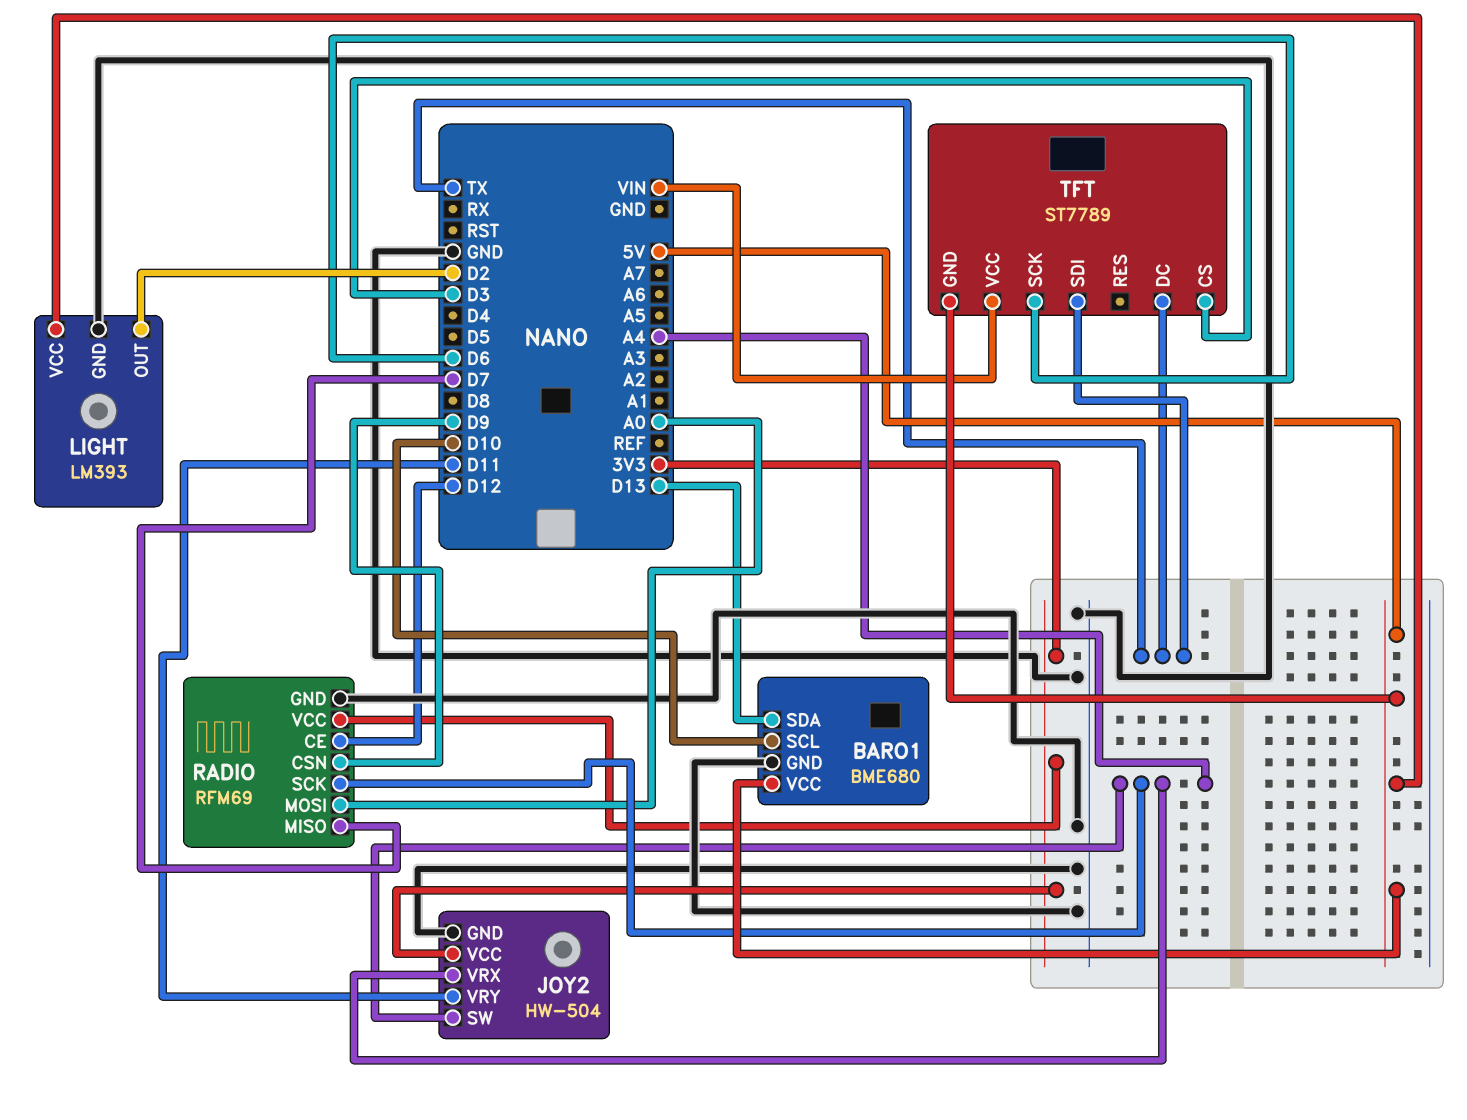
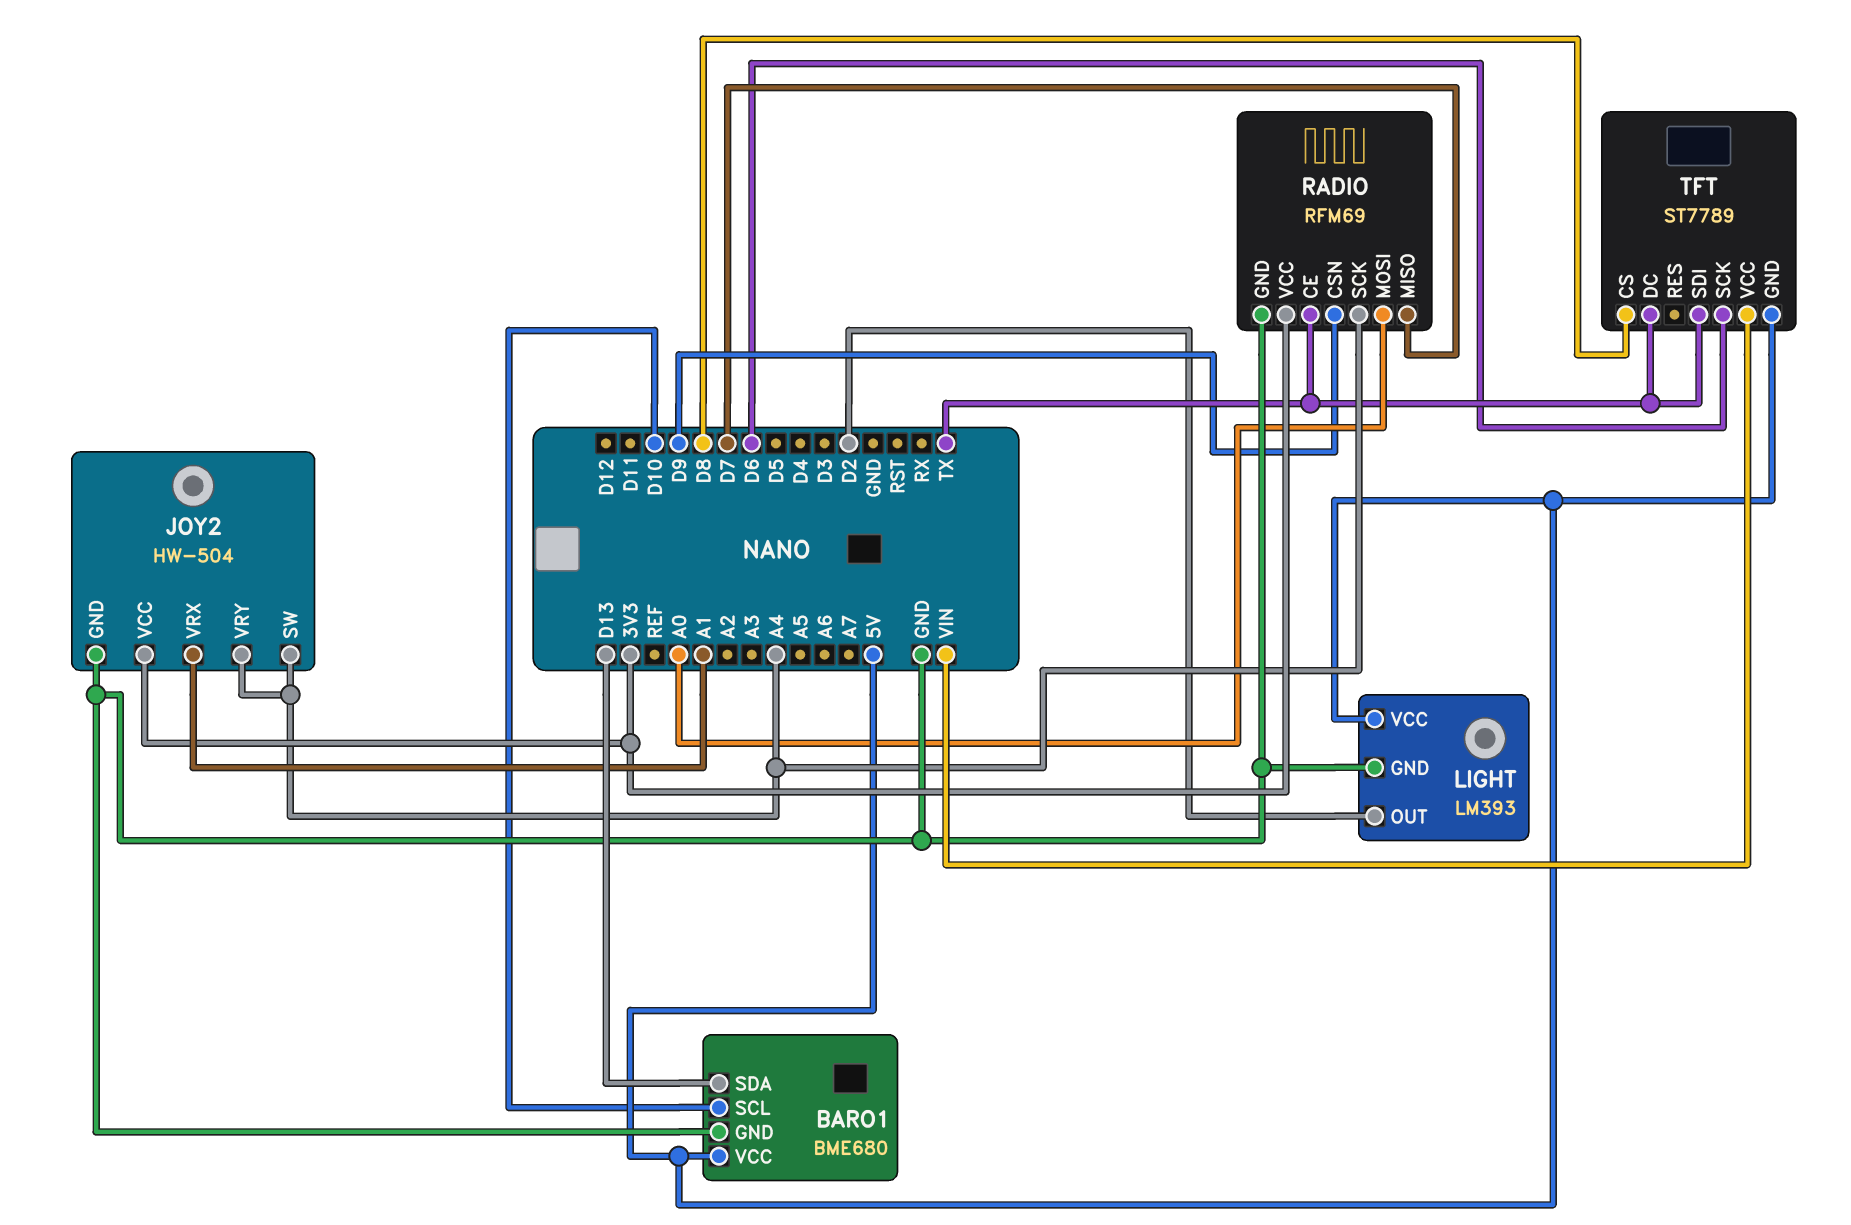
JOY2 pin VRX: A4 -> A1
JOY2 pin VRY: D11 -> A4
RADIO pin CE: D12 -> TX
TFT pin CS: D3 -> D8

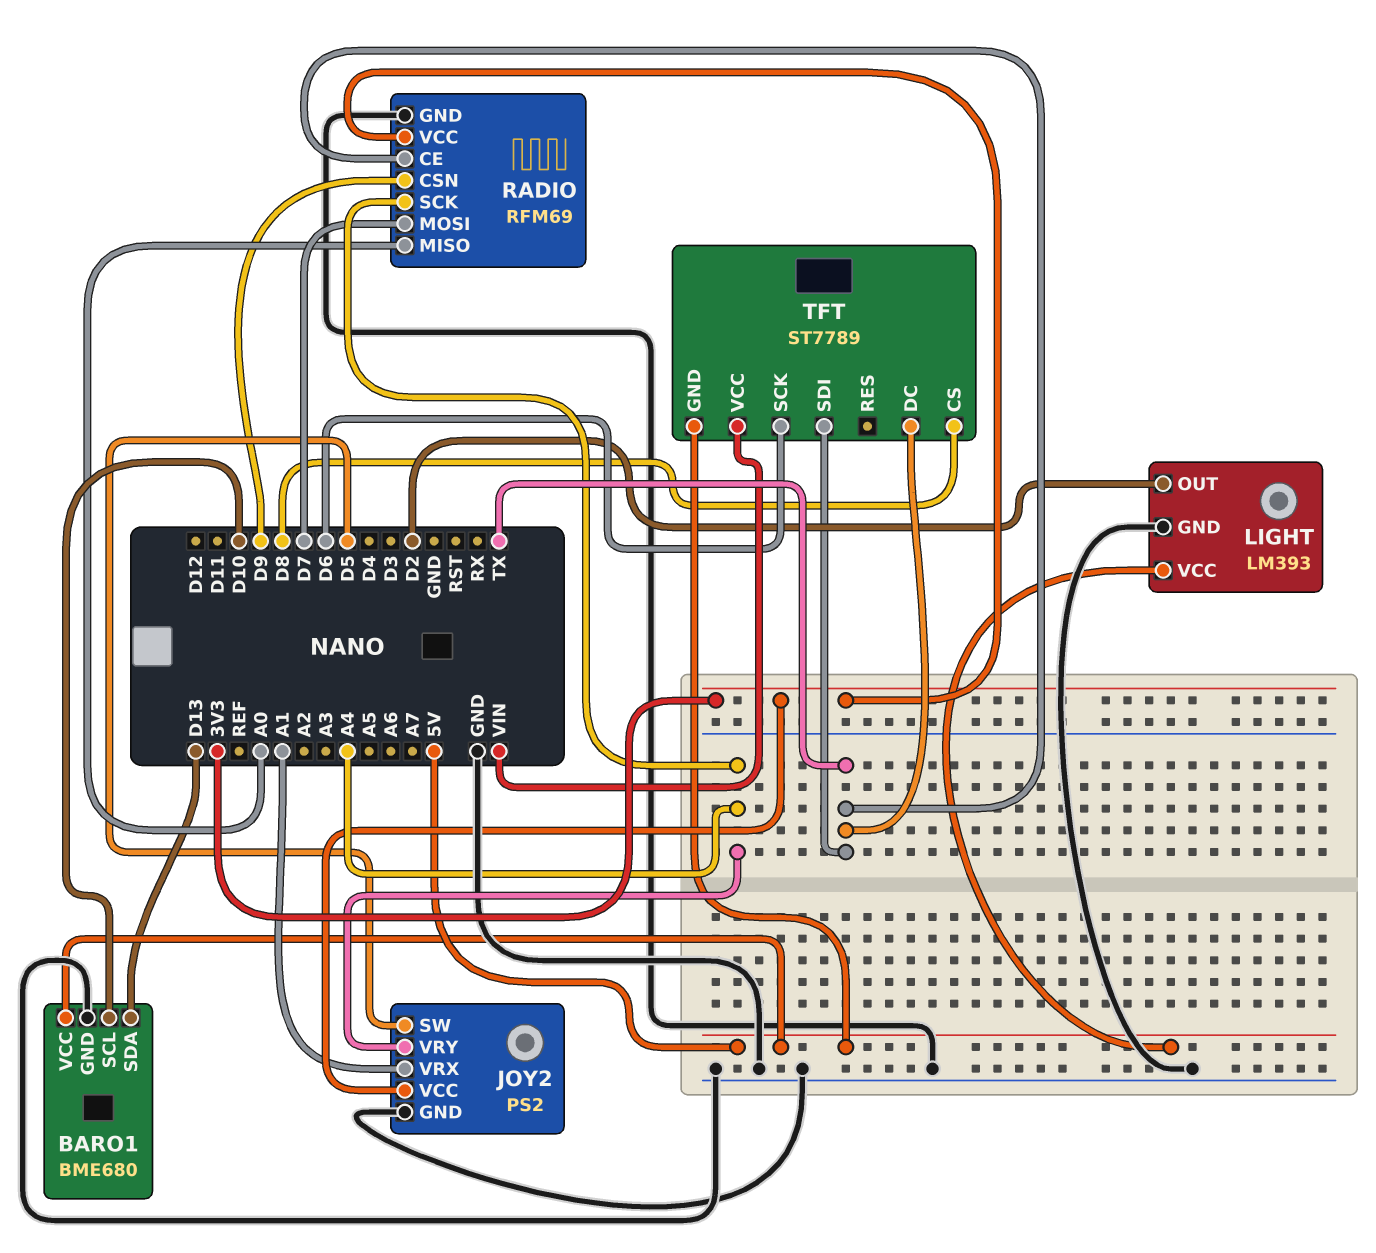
JOY2: HW-504 -> PS2
JOY2 pin SW: A4 -> D5
RADIO pin MISO: D7 -> A0
RADIO pin MOSI: A0 -> D7

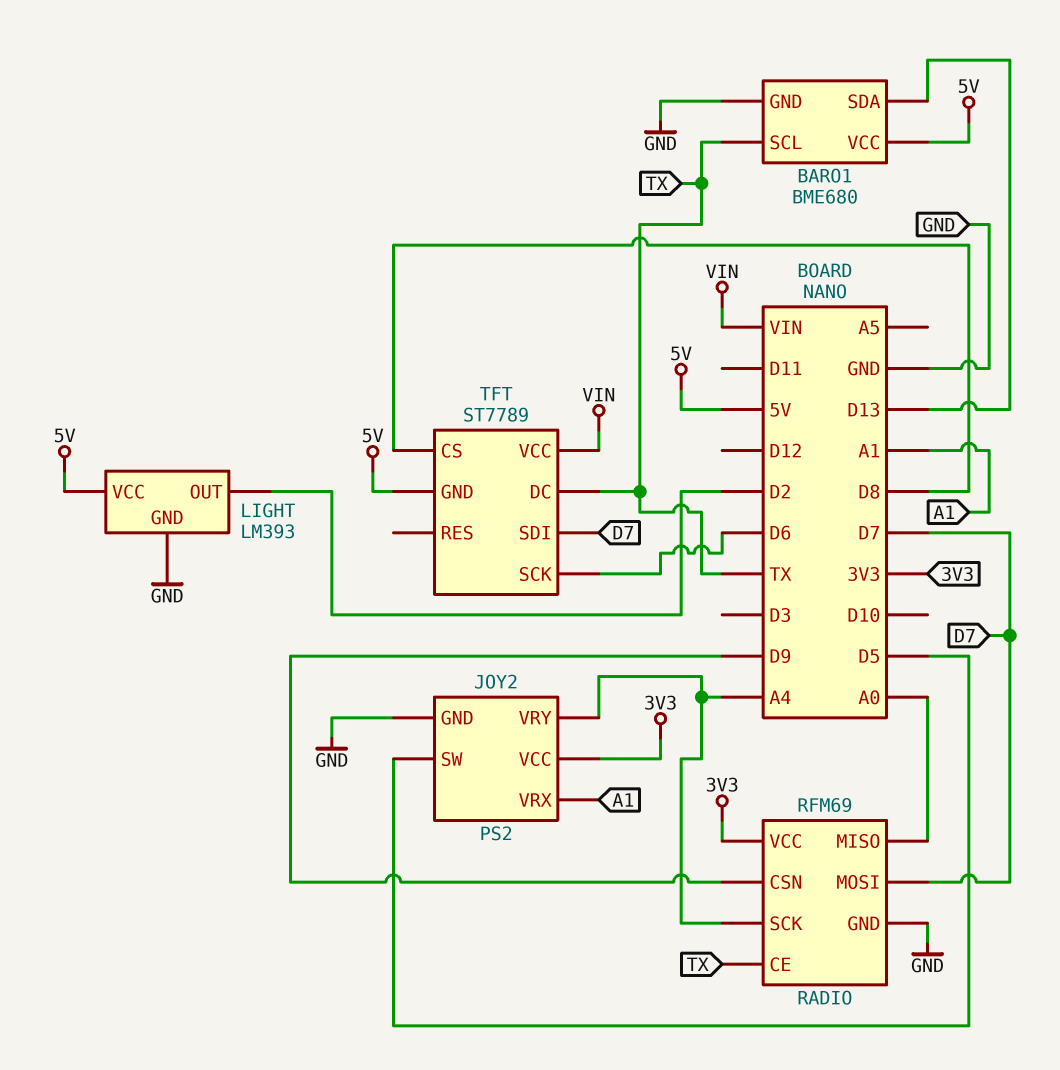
BARO1 pin SCL: D10 -> TX
TFT pin SDI: TX -> D7

